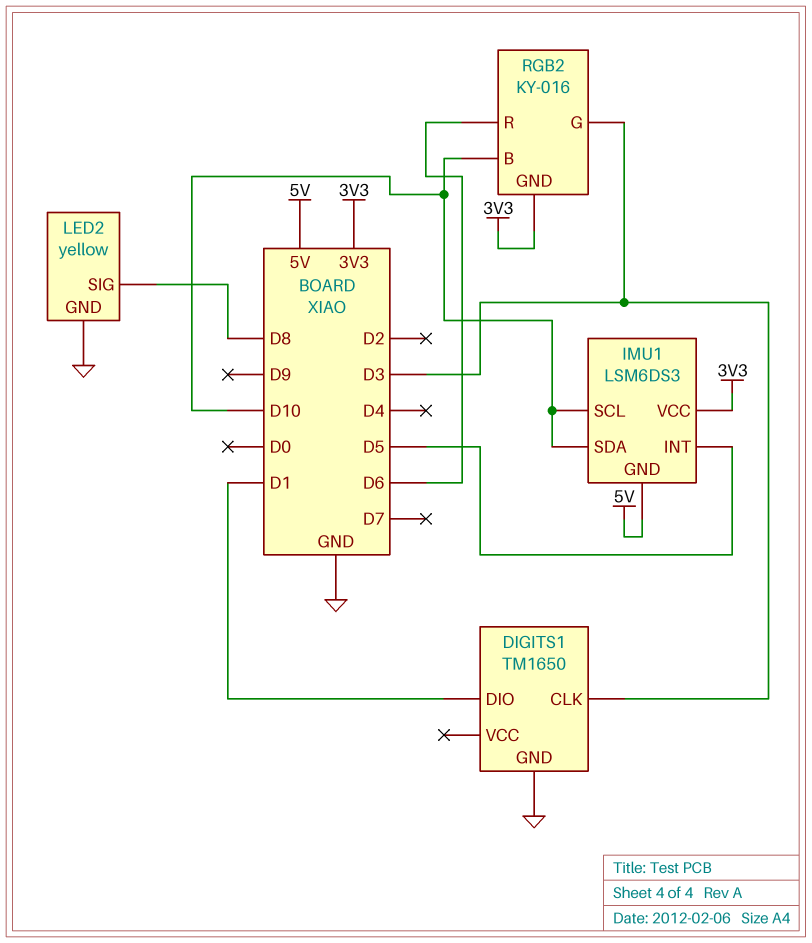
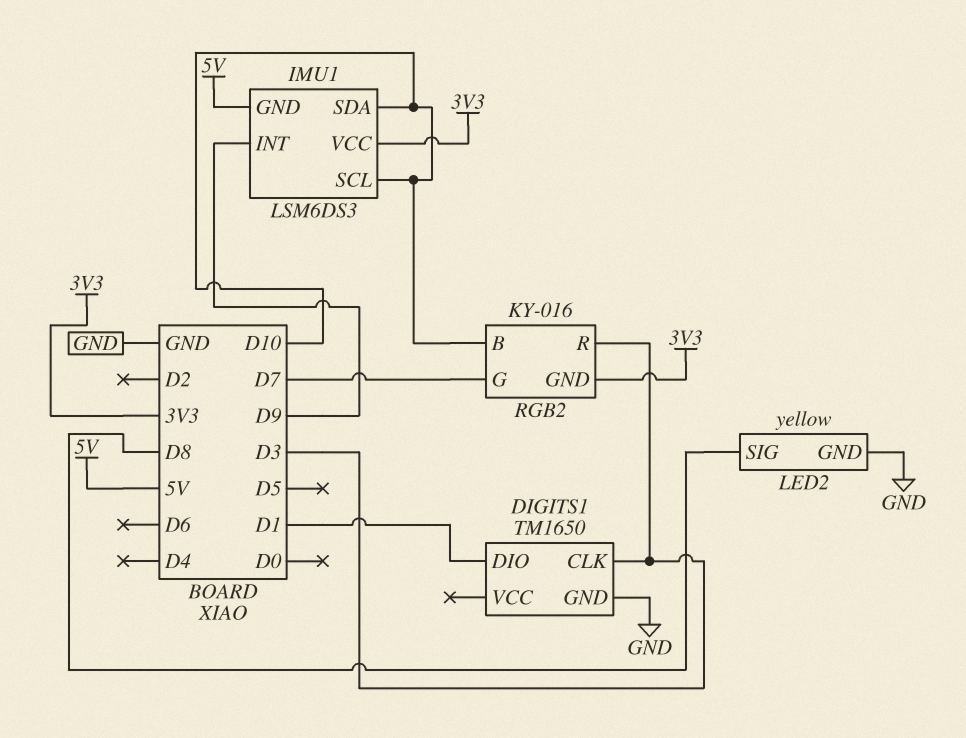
IMU1 pin INT: D5 -> D9
RGB2 pin G: D3 -> D7
RGB2 pin R: D6 -> D3

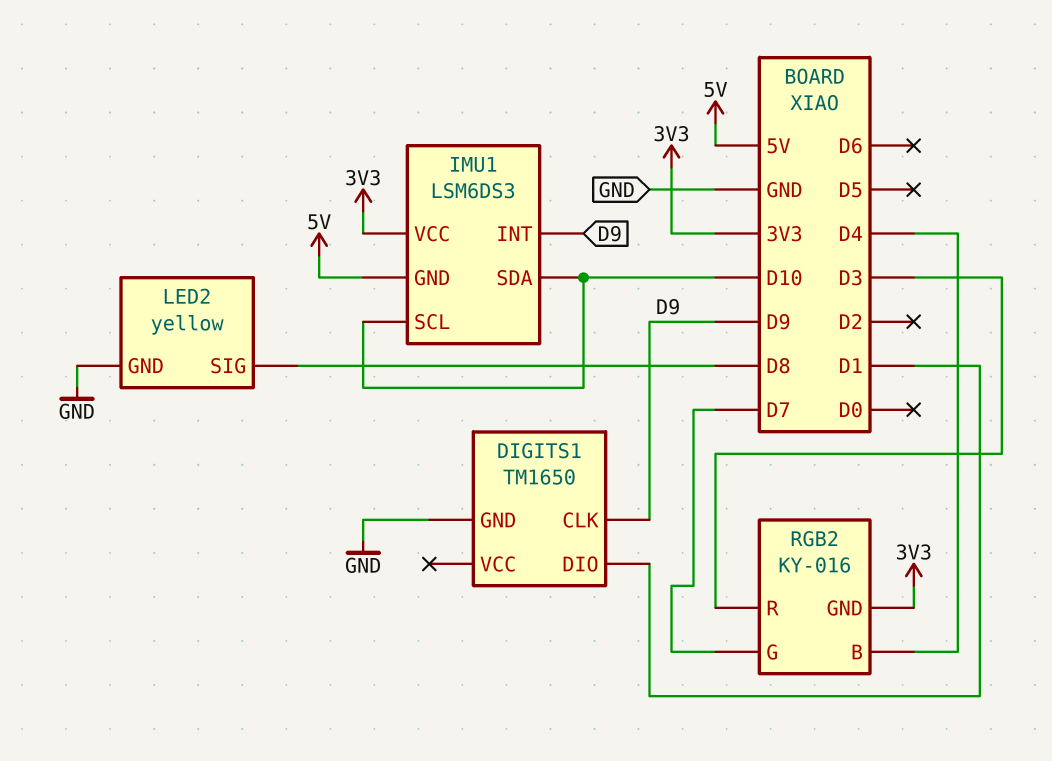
DIGITS1 pin CLK: D3 -> D9
RGB2 pin B: D10 -> D4

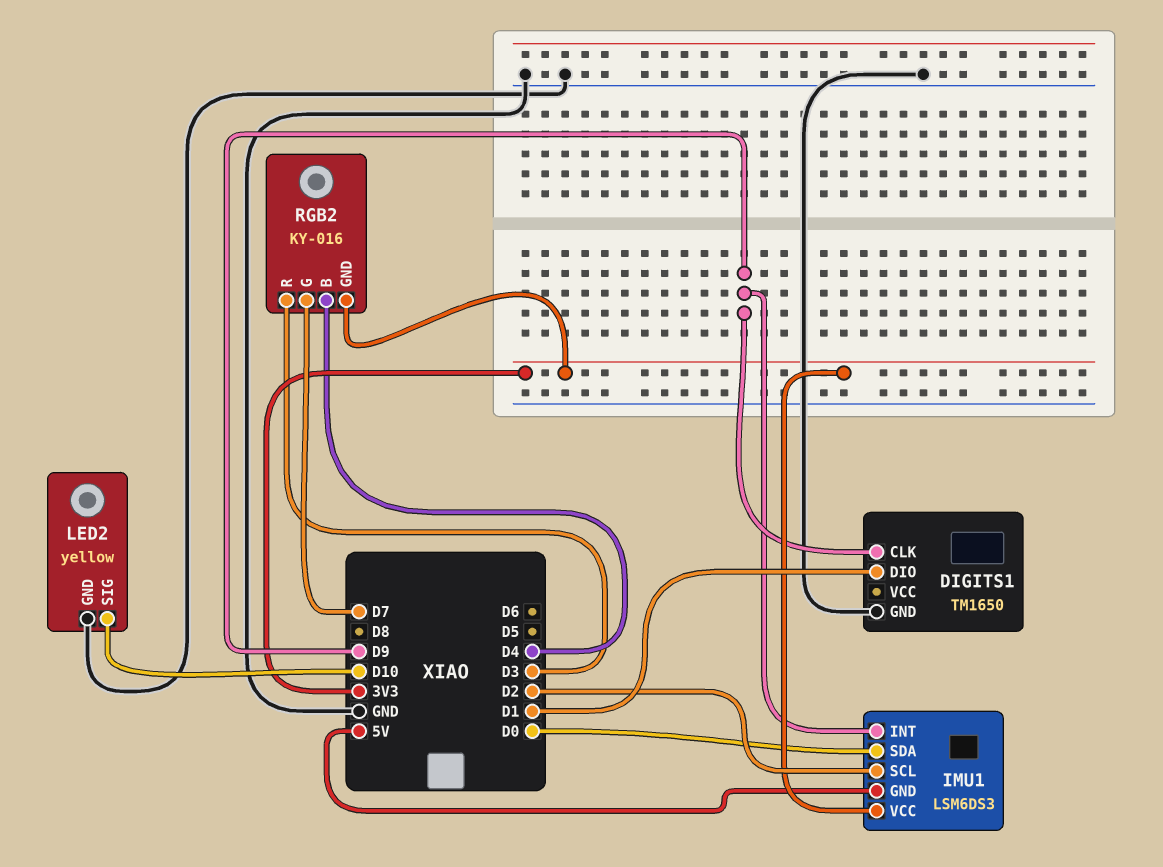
IMU1 pin SCL: D10 -> D2
IMU1 pin SDA: D10 -> D0
LED2 pin SIG: D8 -> D10

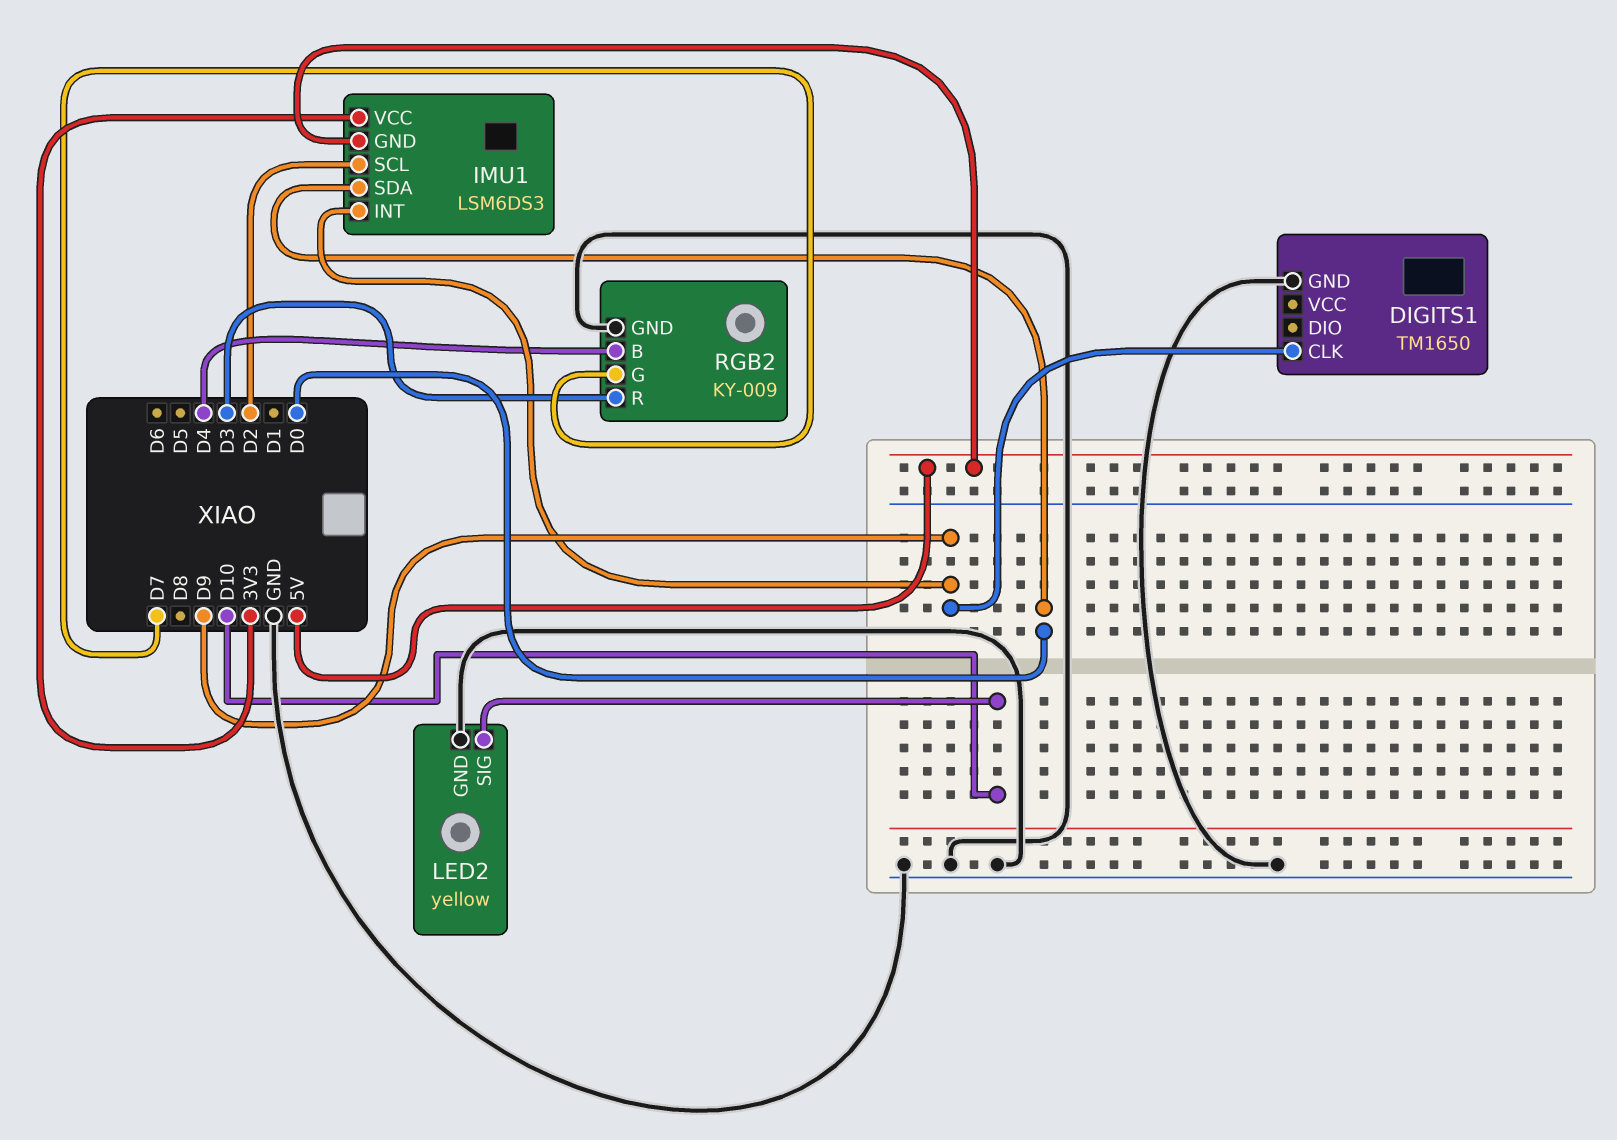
DIGITS1 pin DIO: D1 -> none
RGB2: KY-016 -> KY-009
RGB2 pin GND: 3V3 -> GND

